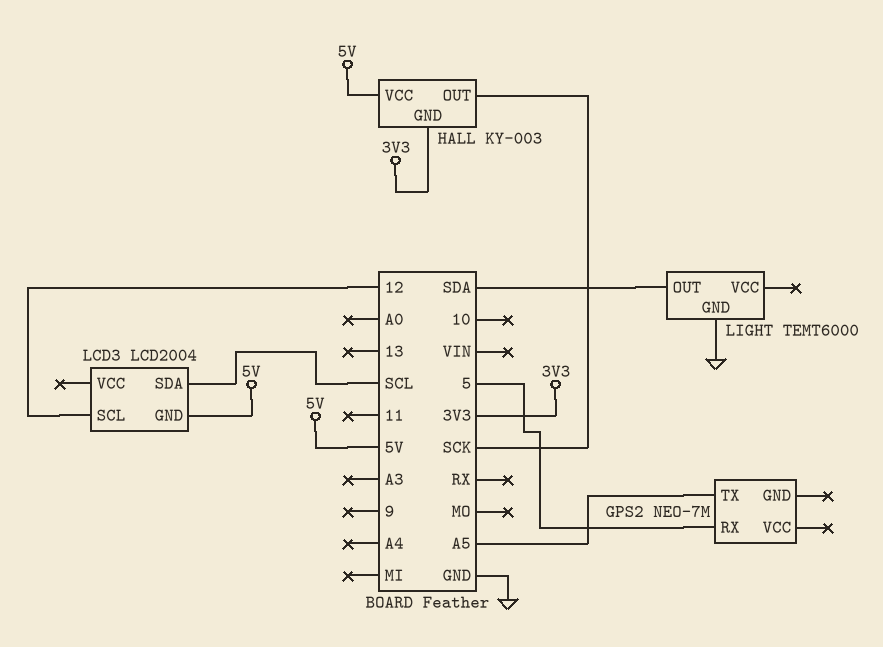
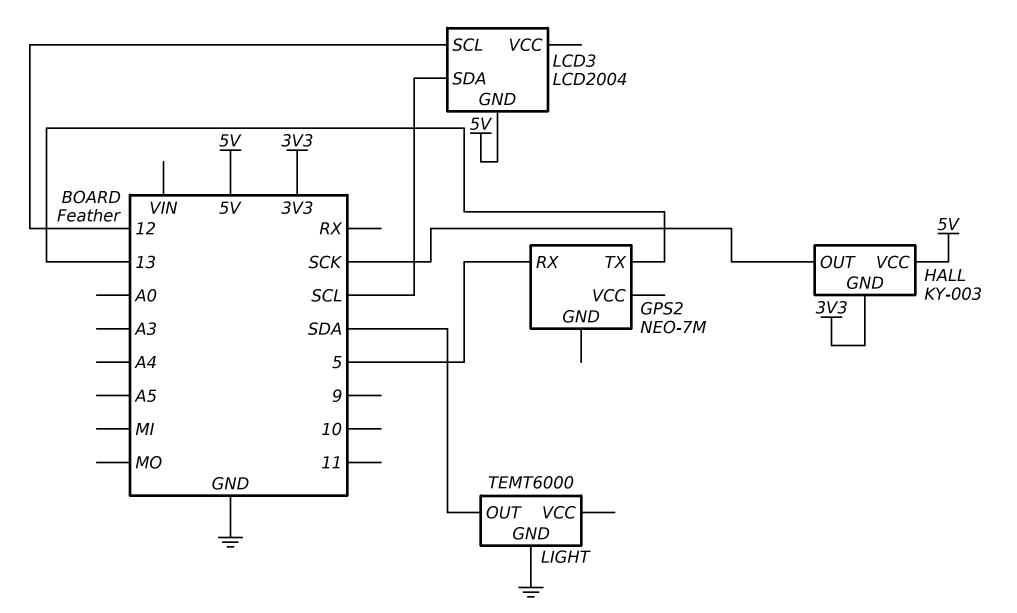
GPS2 pin TX: A5 -> 13

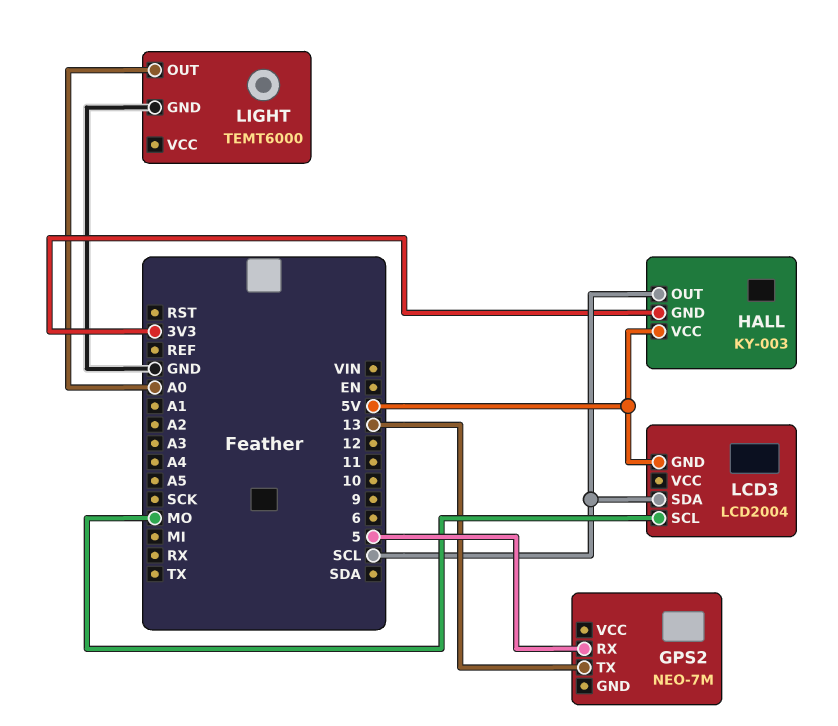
HALL pin OUT: SCK -> SCL
LCD3 pin SCL: 12 -> MO
LIGHT pin OUT: SDA -> A0

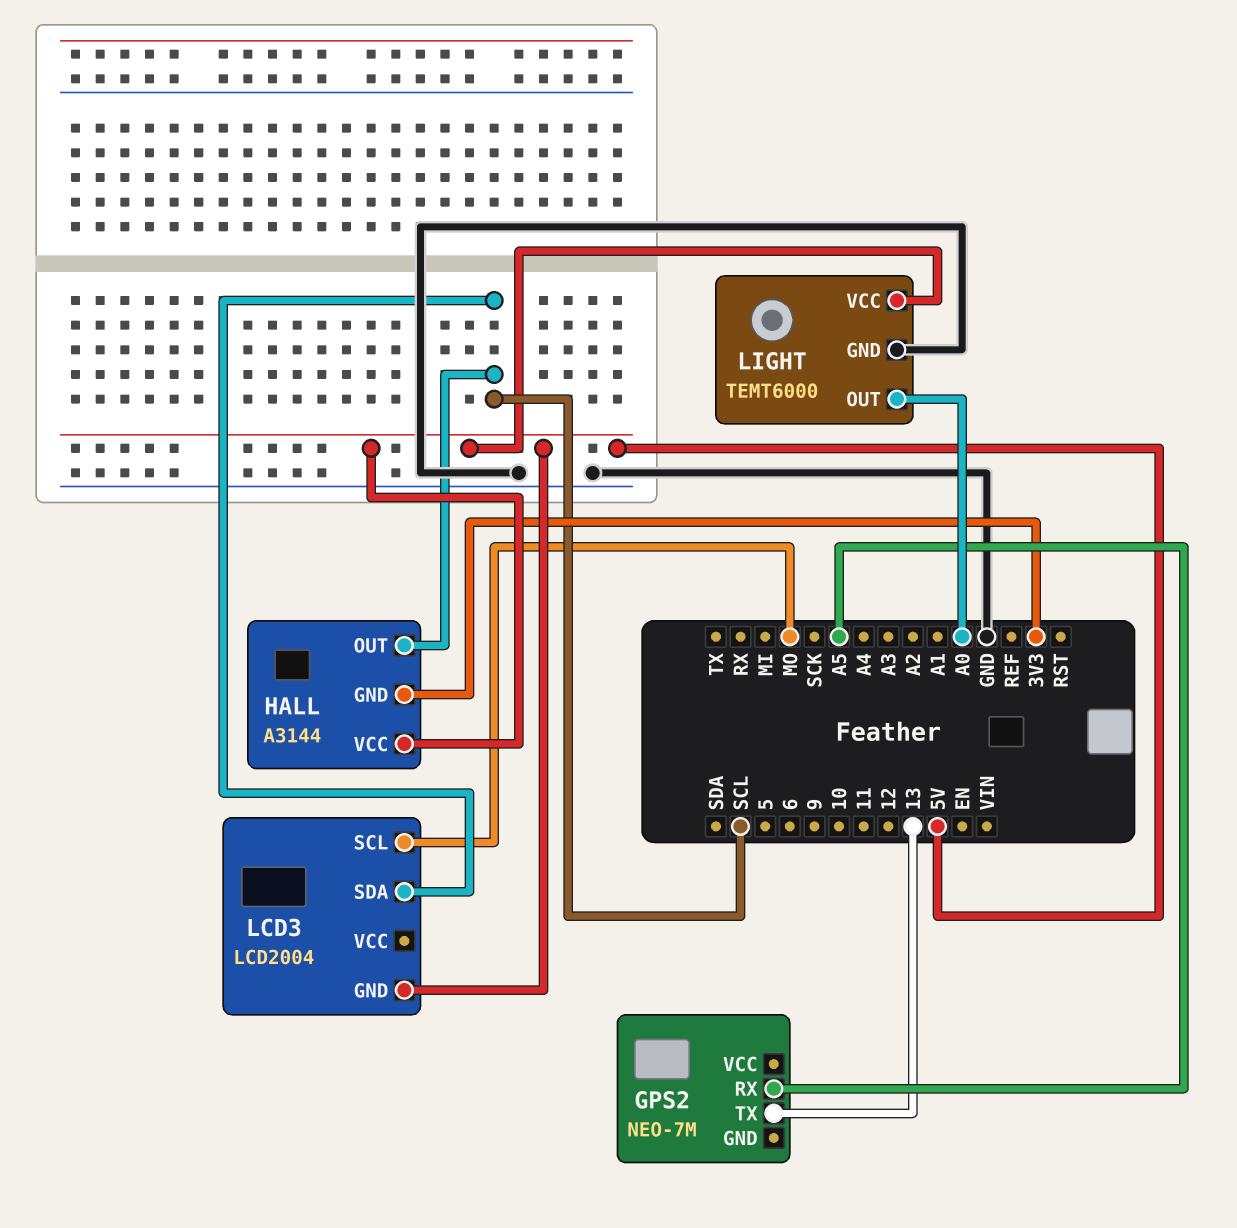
GPS2 pin RX: 5 -> A5
HALL: KY-003 -> A3144
LIGHT pin VCC: none -> 5V

